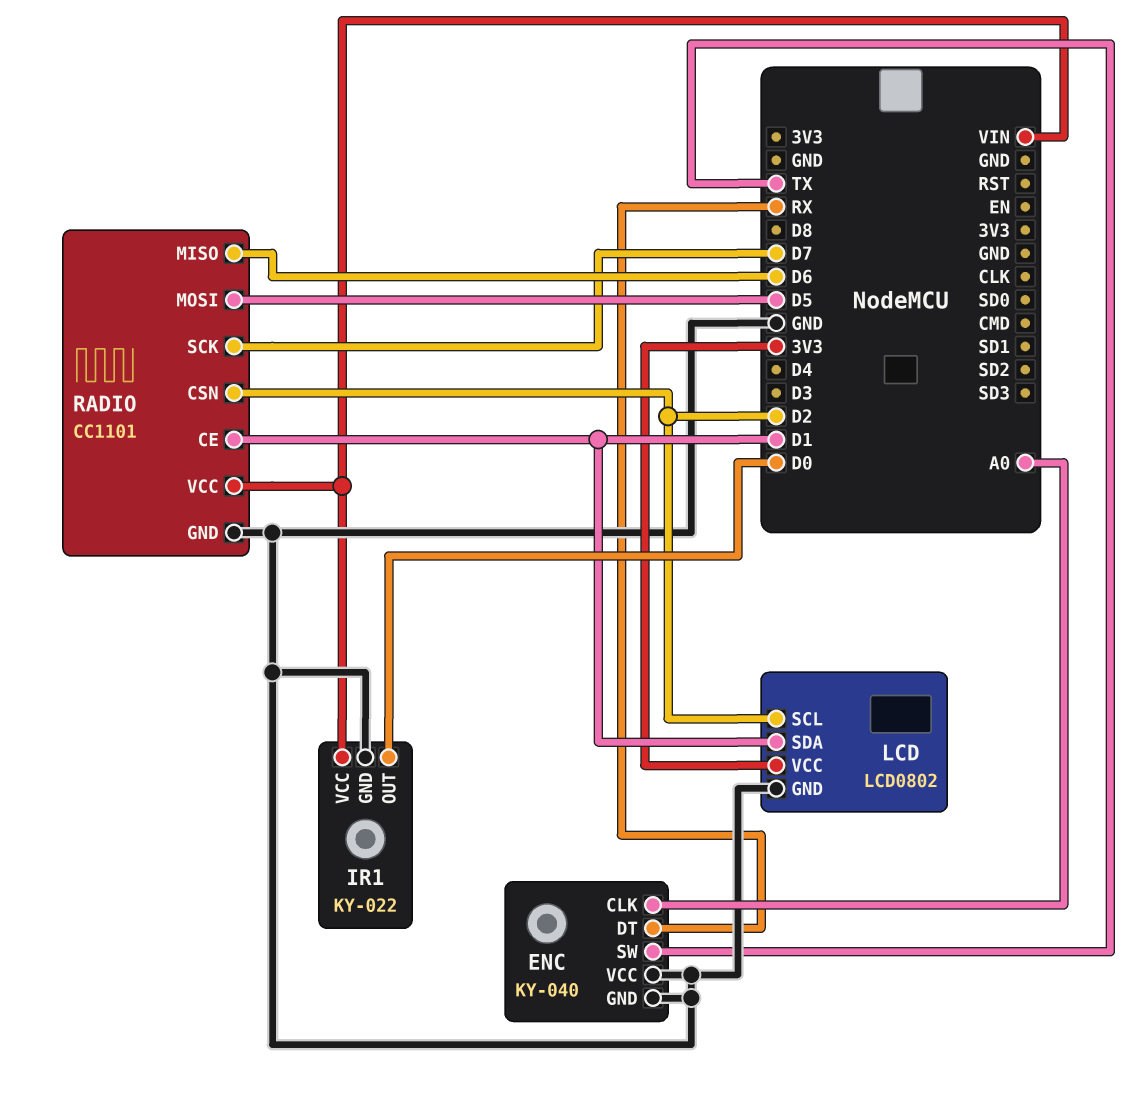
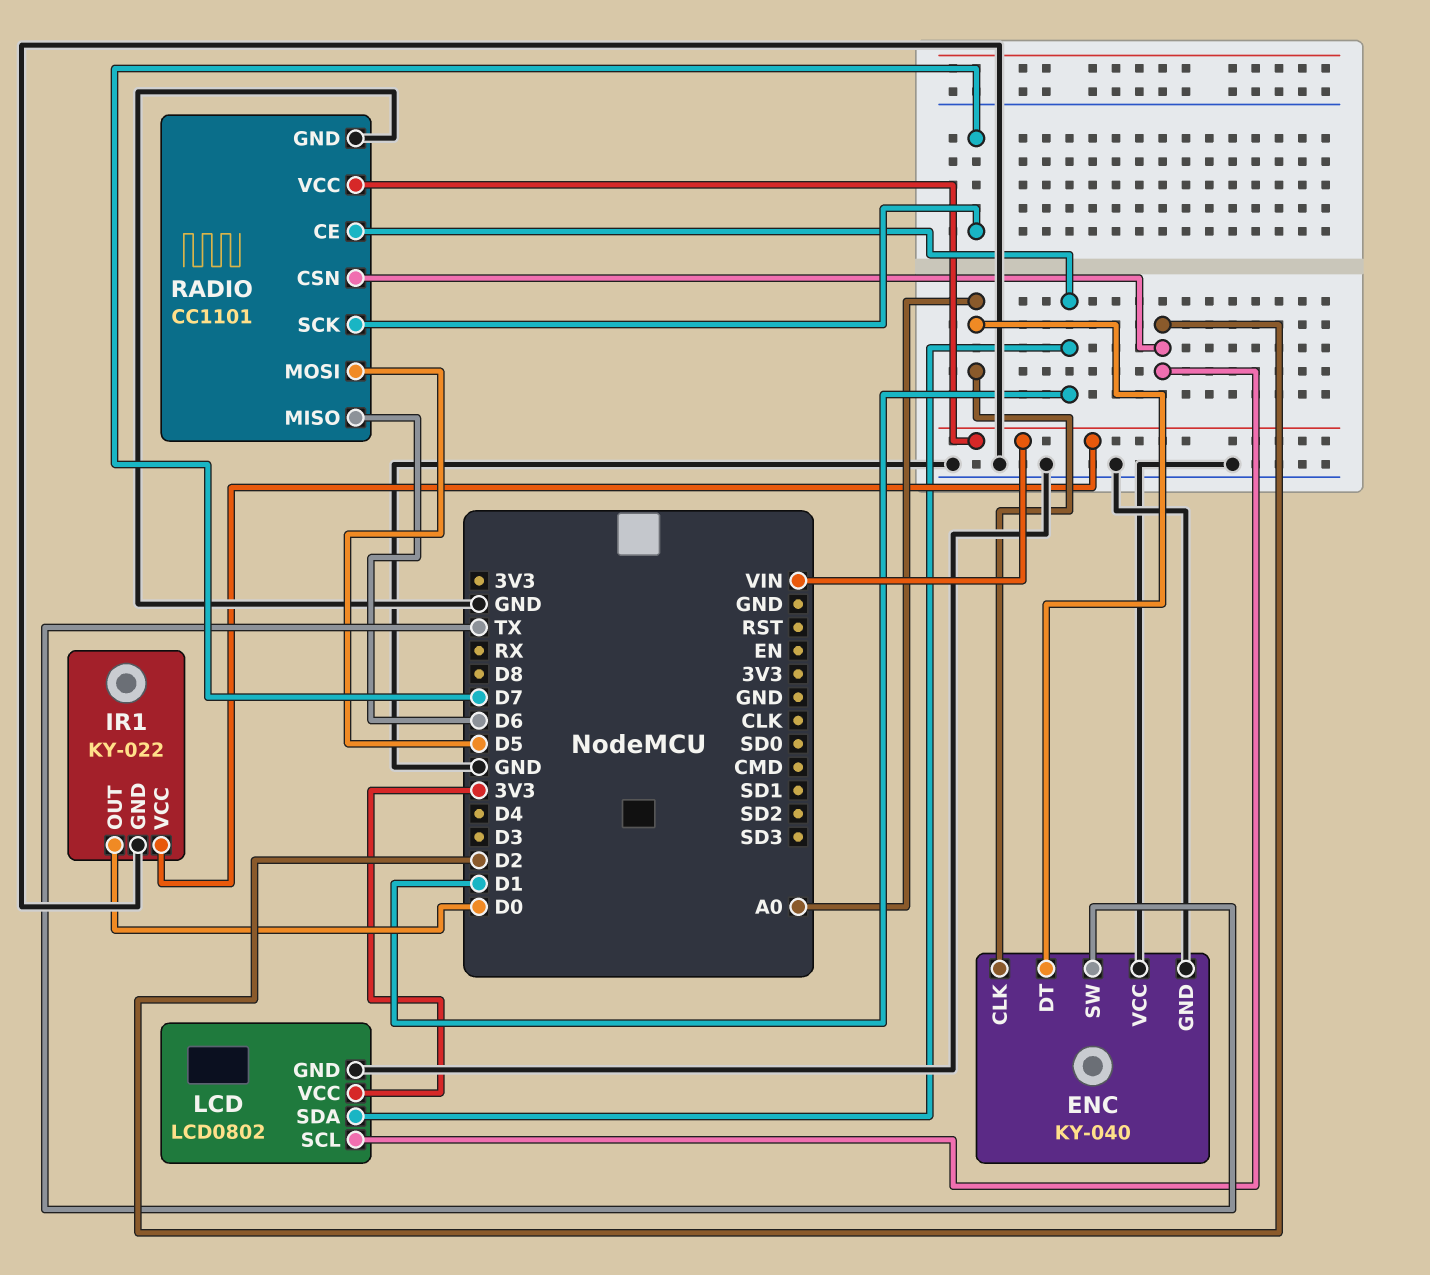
ENC pin DT: RX -> A0

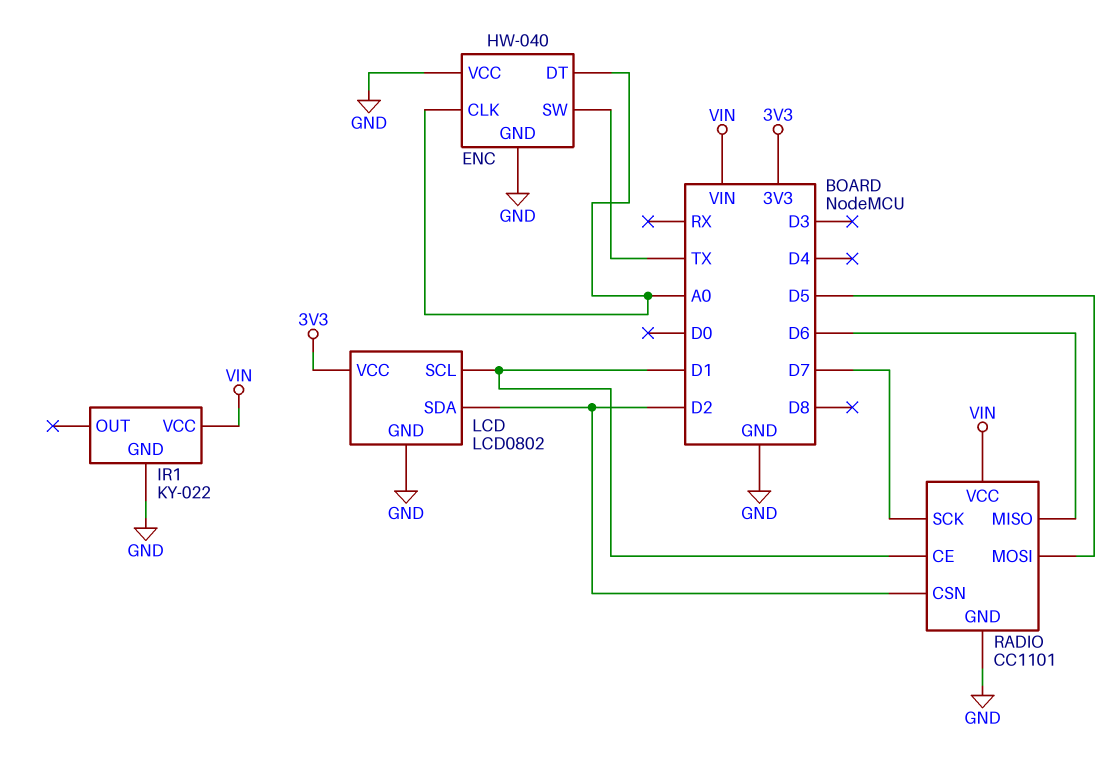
ENC: KY-040 -> HW-040
IR1 pin OUT: D0 -> none
LCD pin SCL: D2 -> D1
LCD pin SDA: D1 -> D2

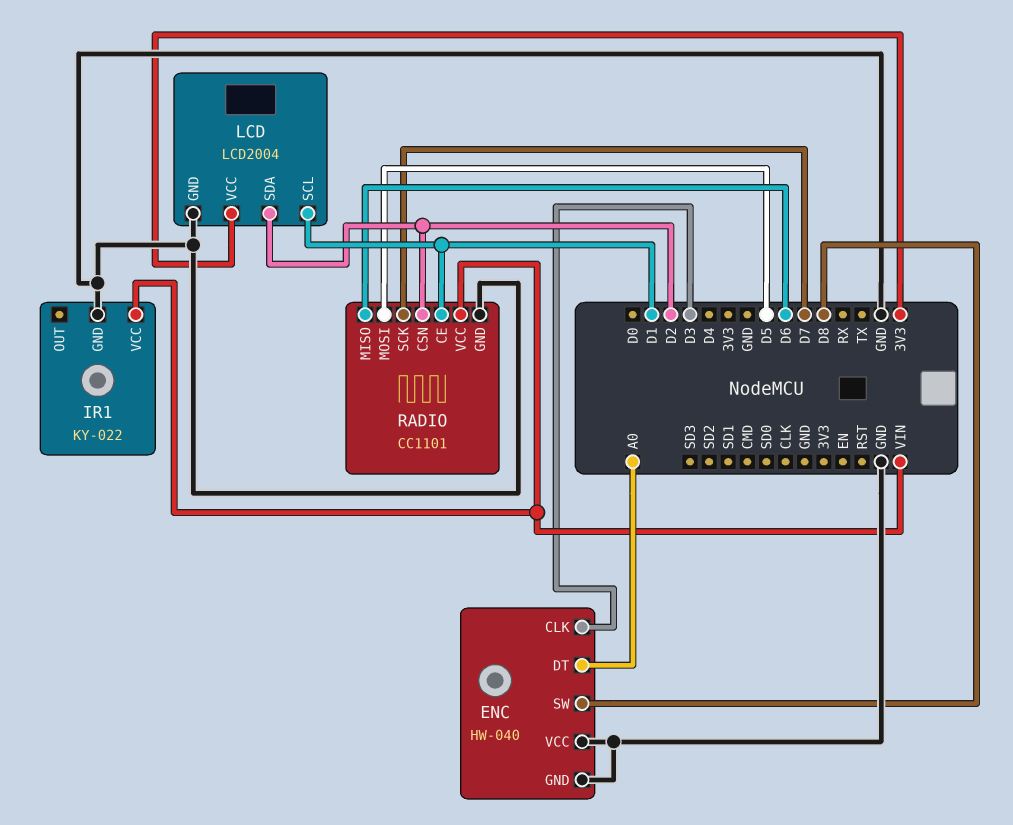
ENC pin CLK: A0 -> D3
ENC pin SW: TX -> D8
LCD: LCD0802 -> LCD2004

